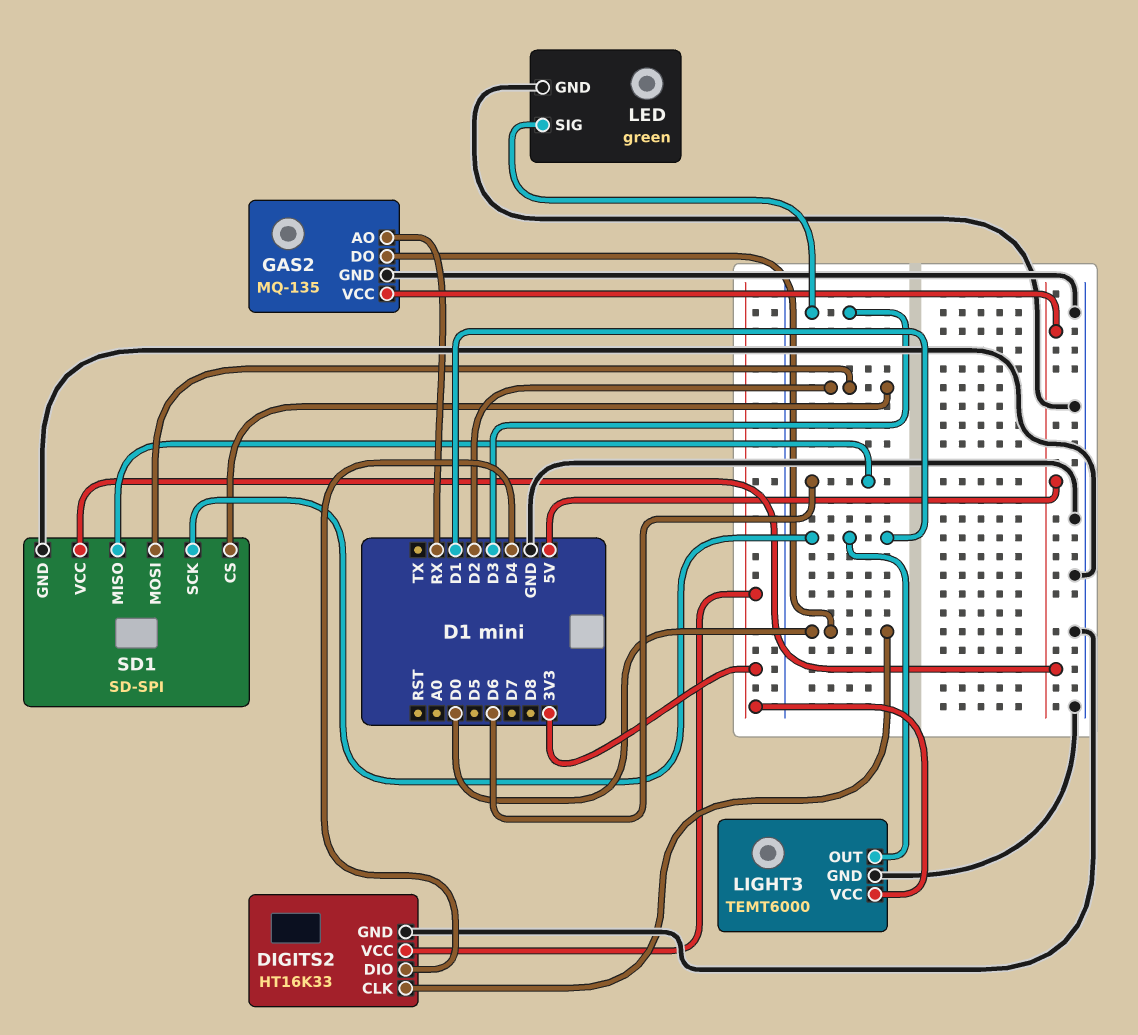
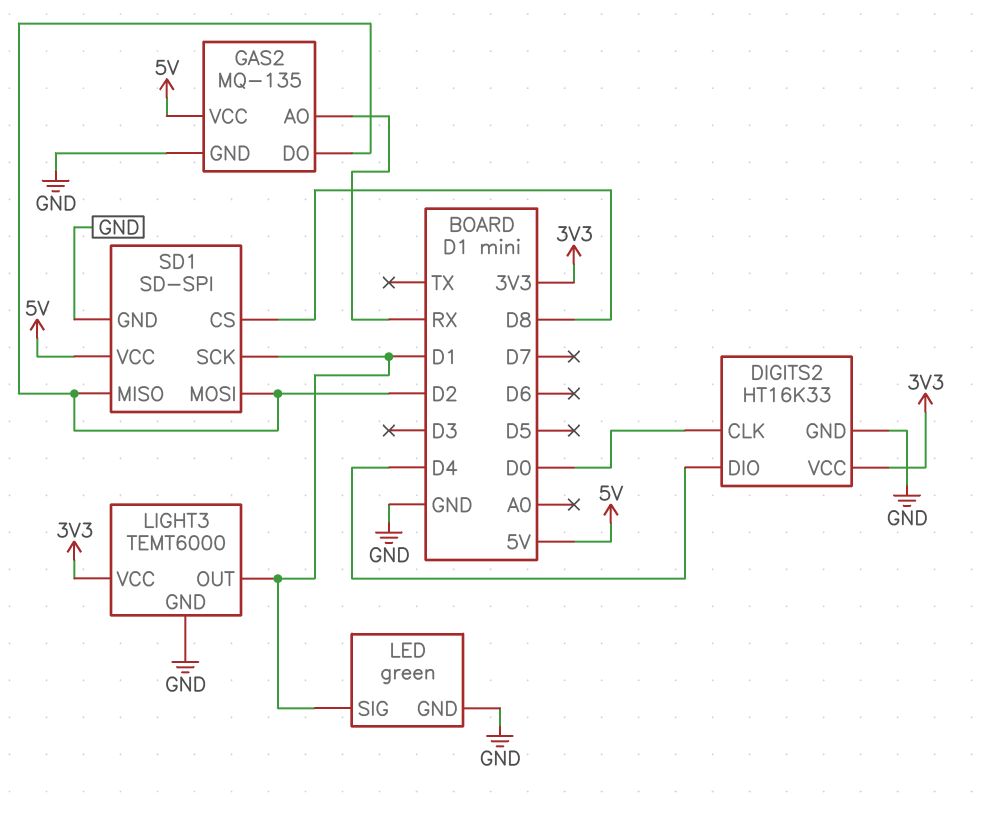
GAS2 pin DO: D0 -> D2
LED pin SIG: D3 -> D1
SD1 pin CS: D2 -> D8
SD1 pin MISO: D6 -> D2

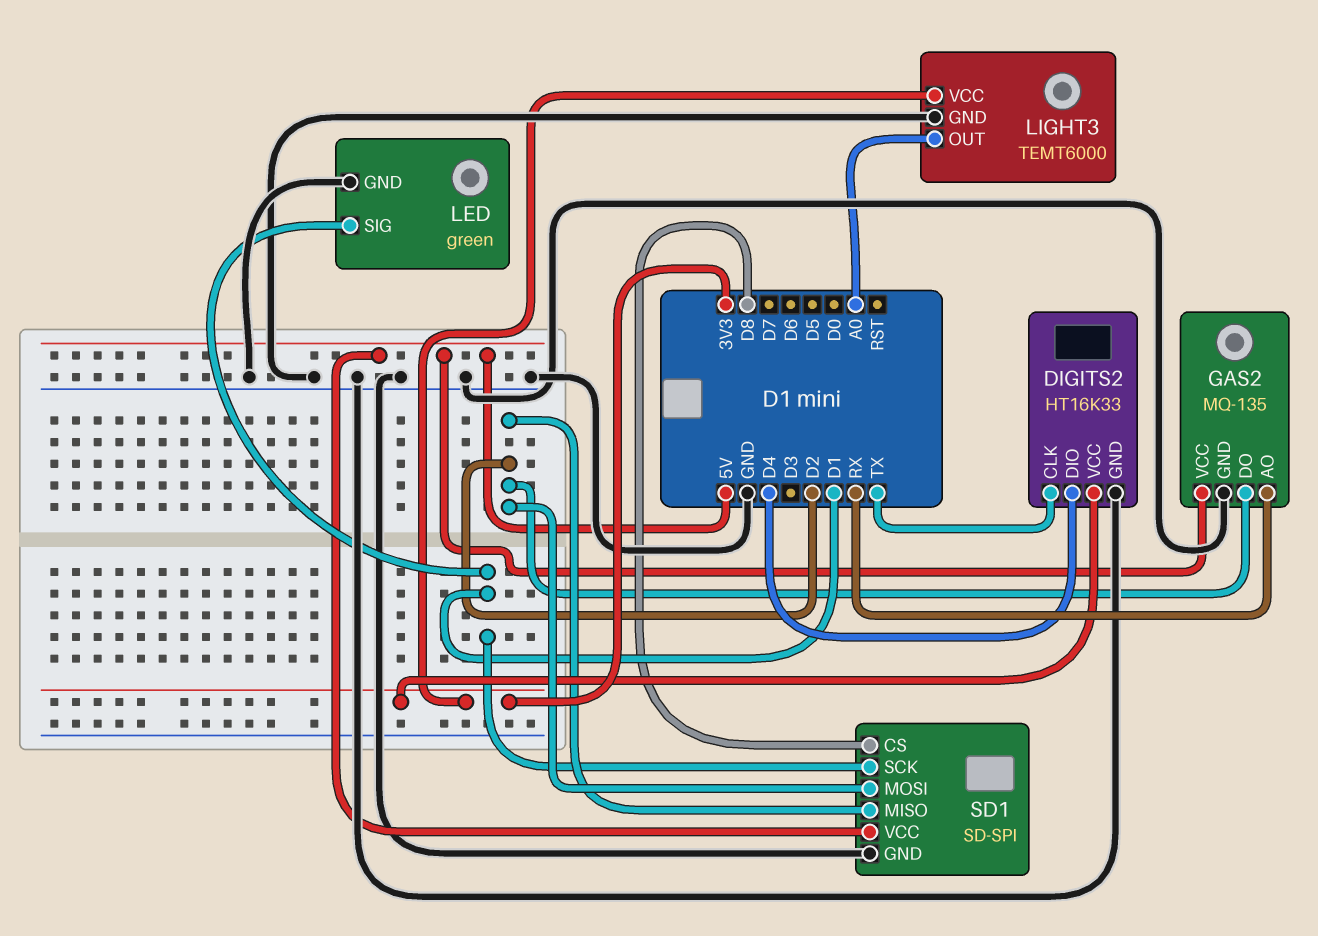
DIGITS2 pin CLK: D0 -> TX
LIGHT3 pin OUT: D1 -> A0

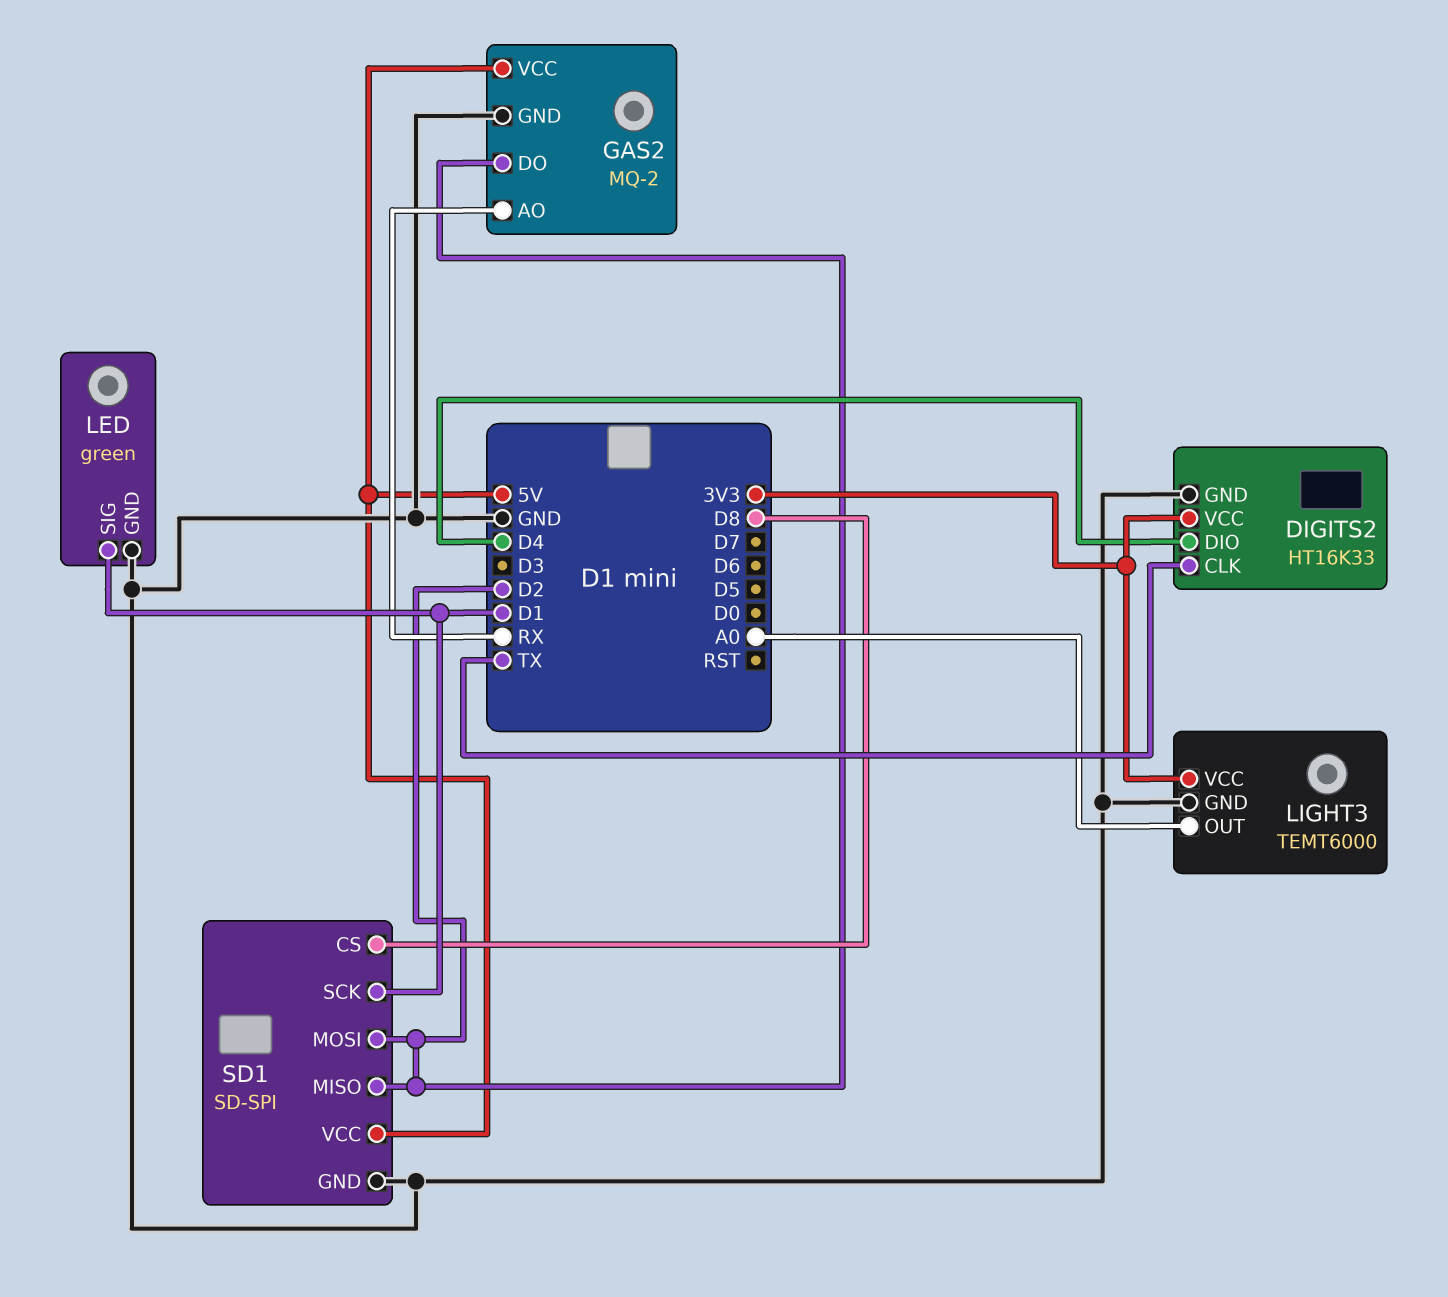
GAS2: MQ-135 -> MQ-2

